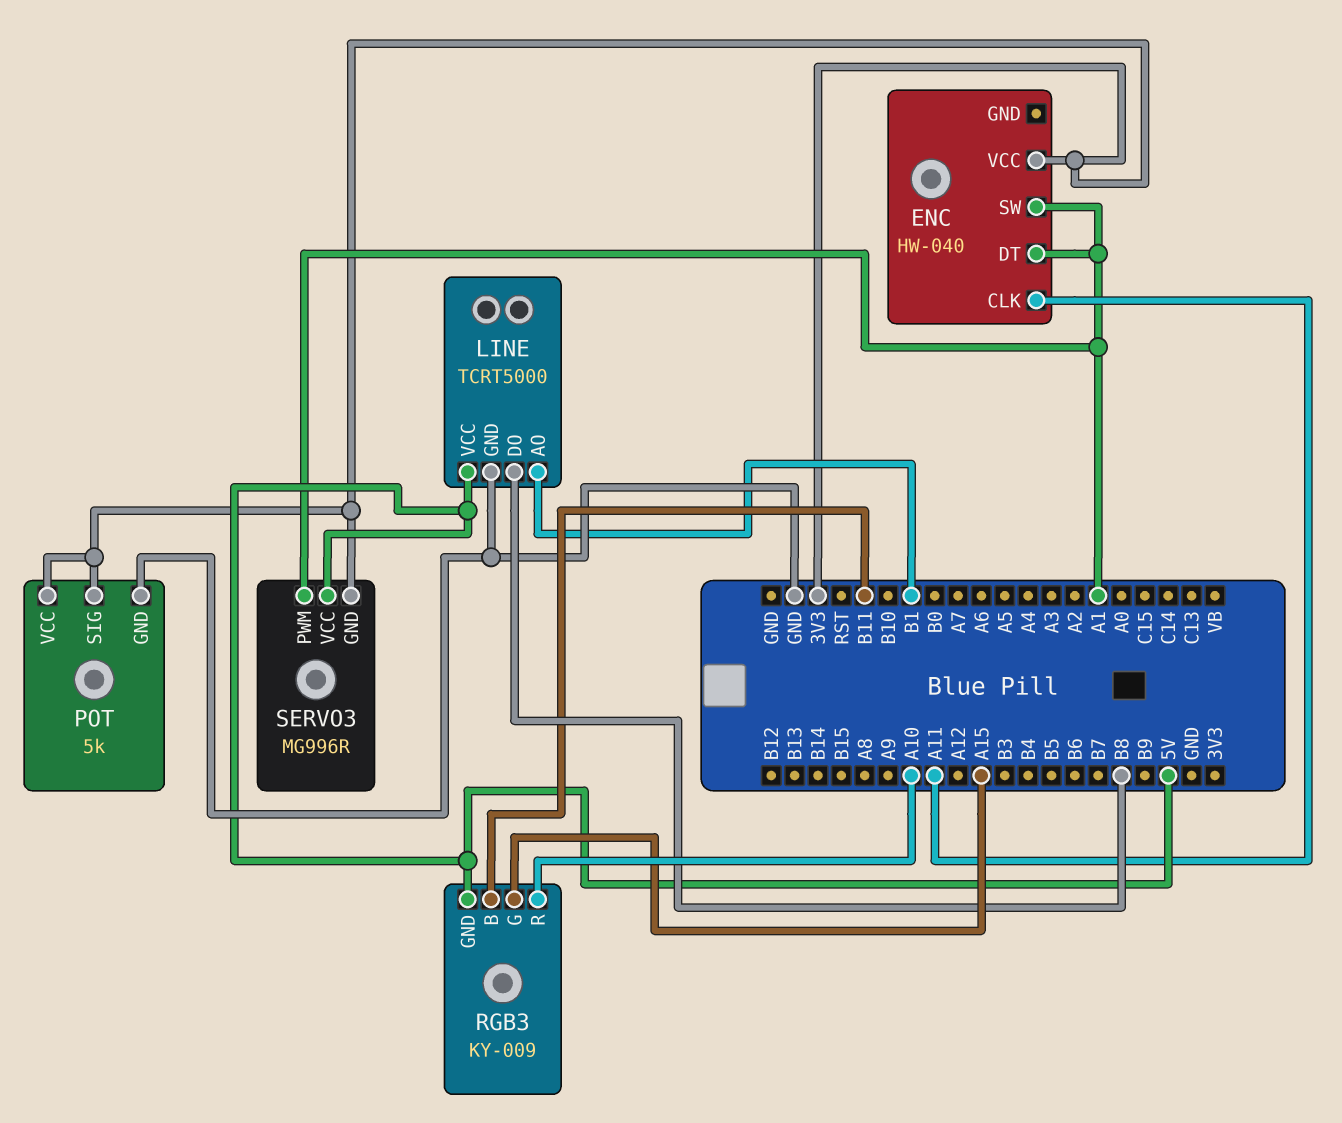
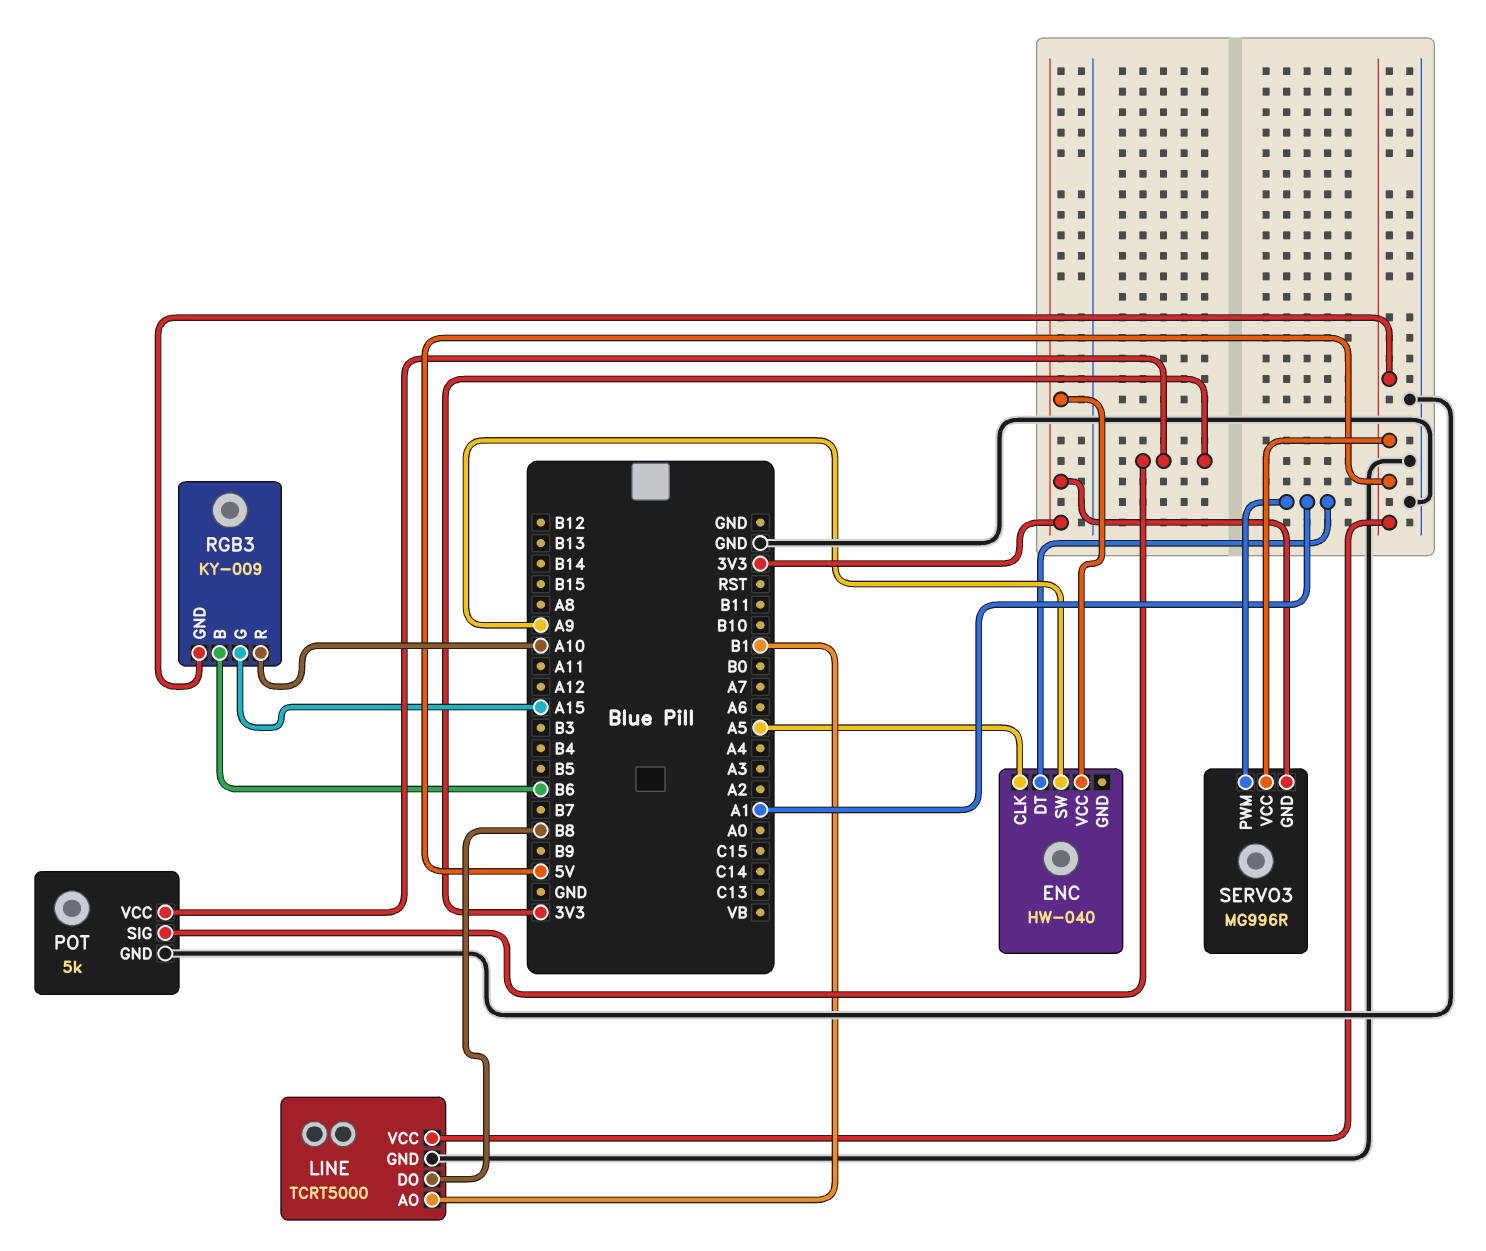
ENC pin CLK: A11 -> A5
ENC pin SW: A1 -> A9
RGB3 pin B: B11 -> B6

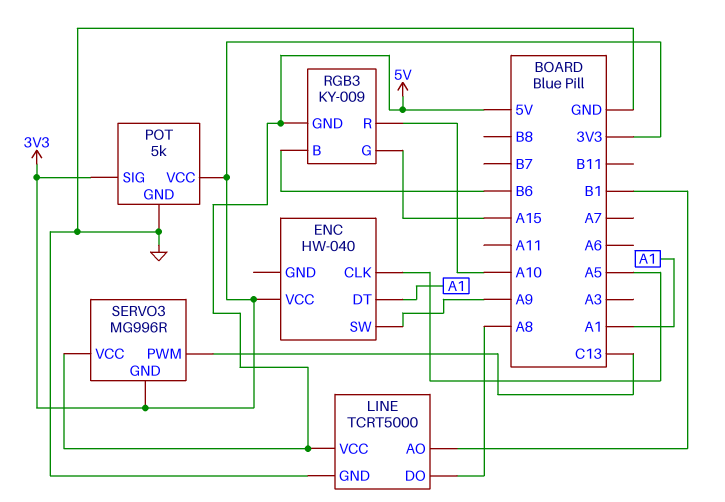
LINE pin DO: B8 -> A8
SERVO3 pin PWM: A1 -> C13

